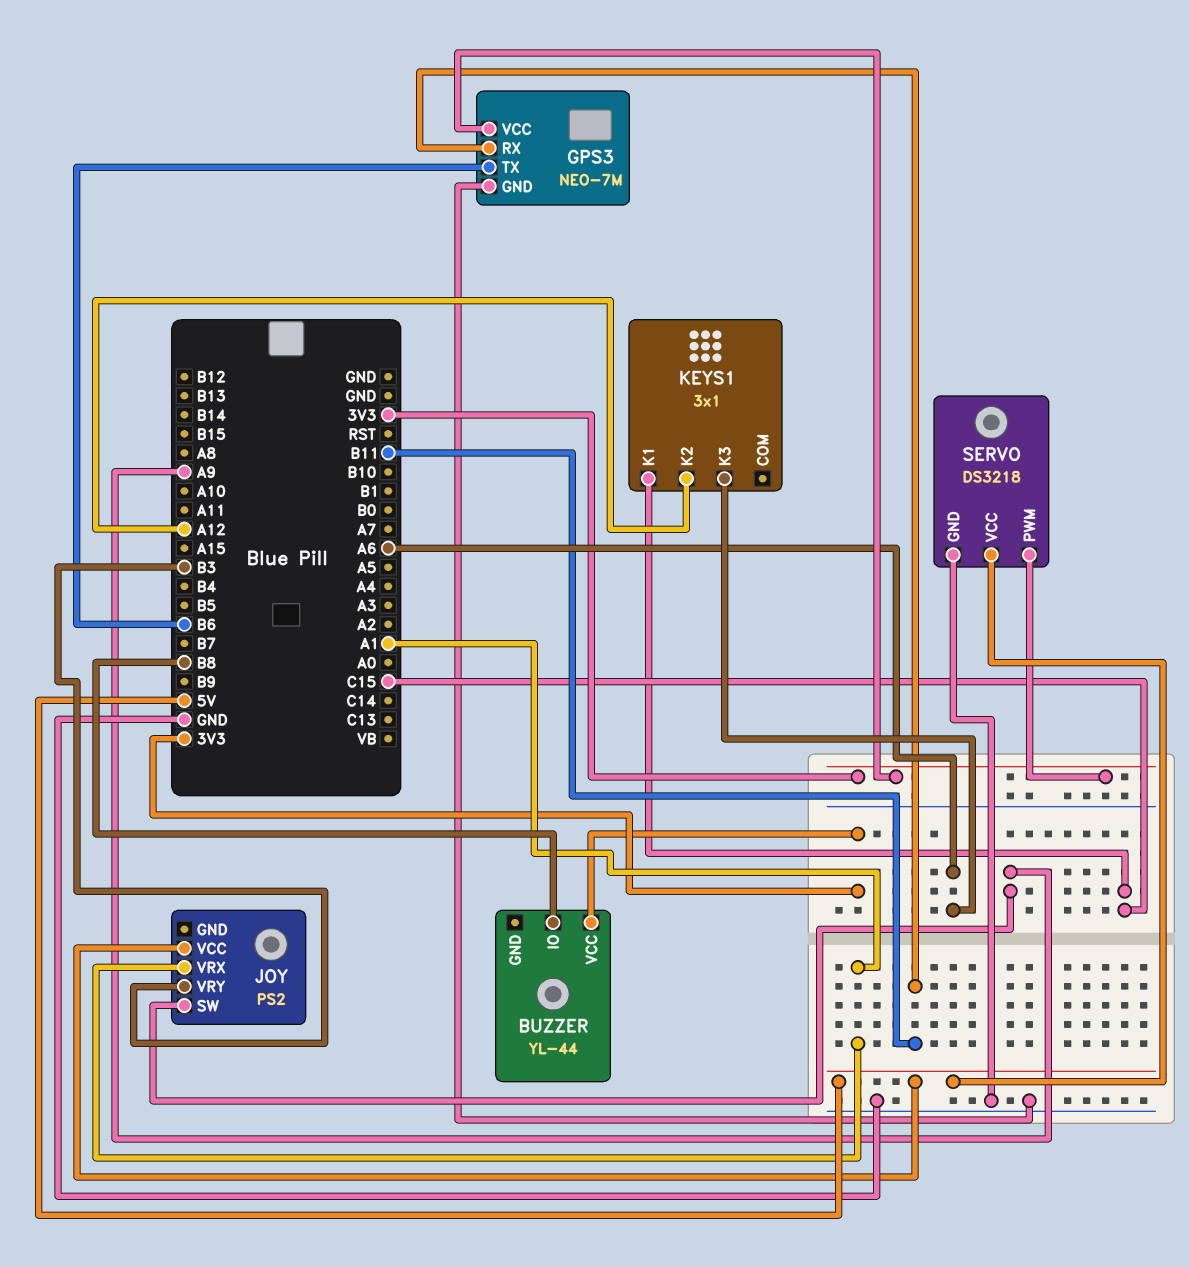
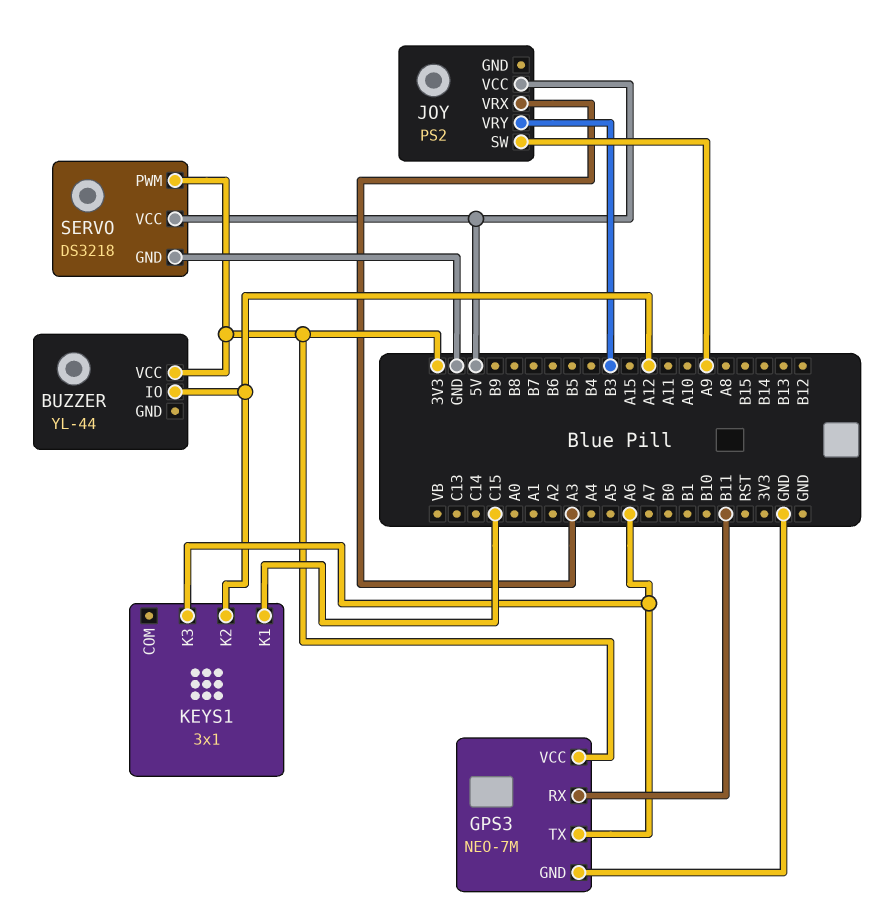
BUZZER pin IO: B8 -> A12
GPS3 pin TX: B6 -> A6
JOY pin VRX: A1 -> A3

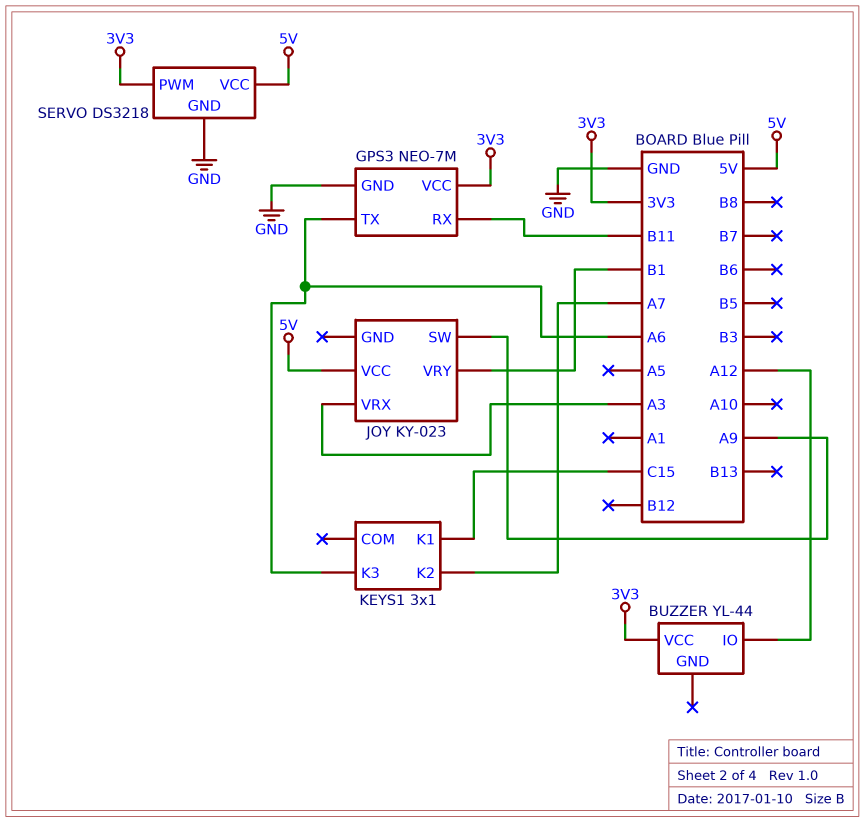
JOY: PS2 -> KY-023
JOY pin VRY: B3 -> B1
KEYS1 pin K2: A12 -> A7

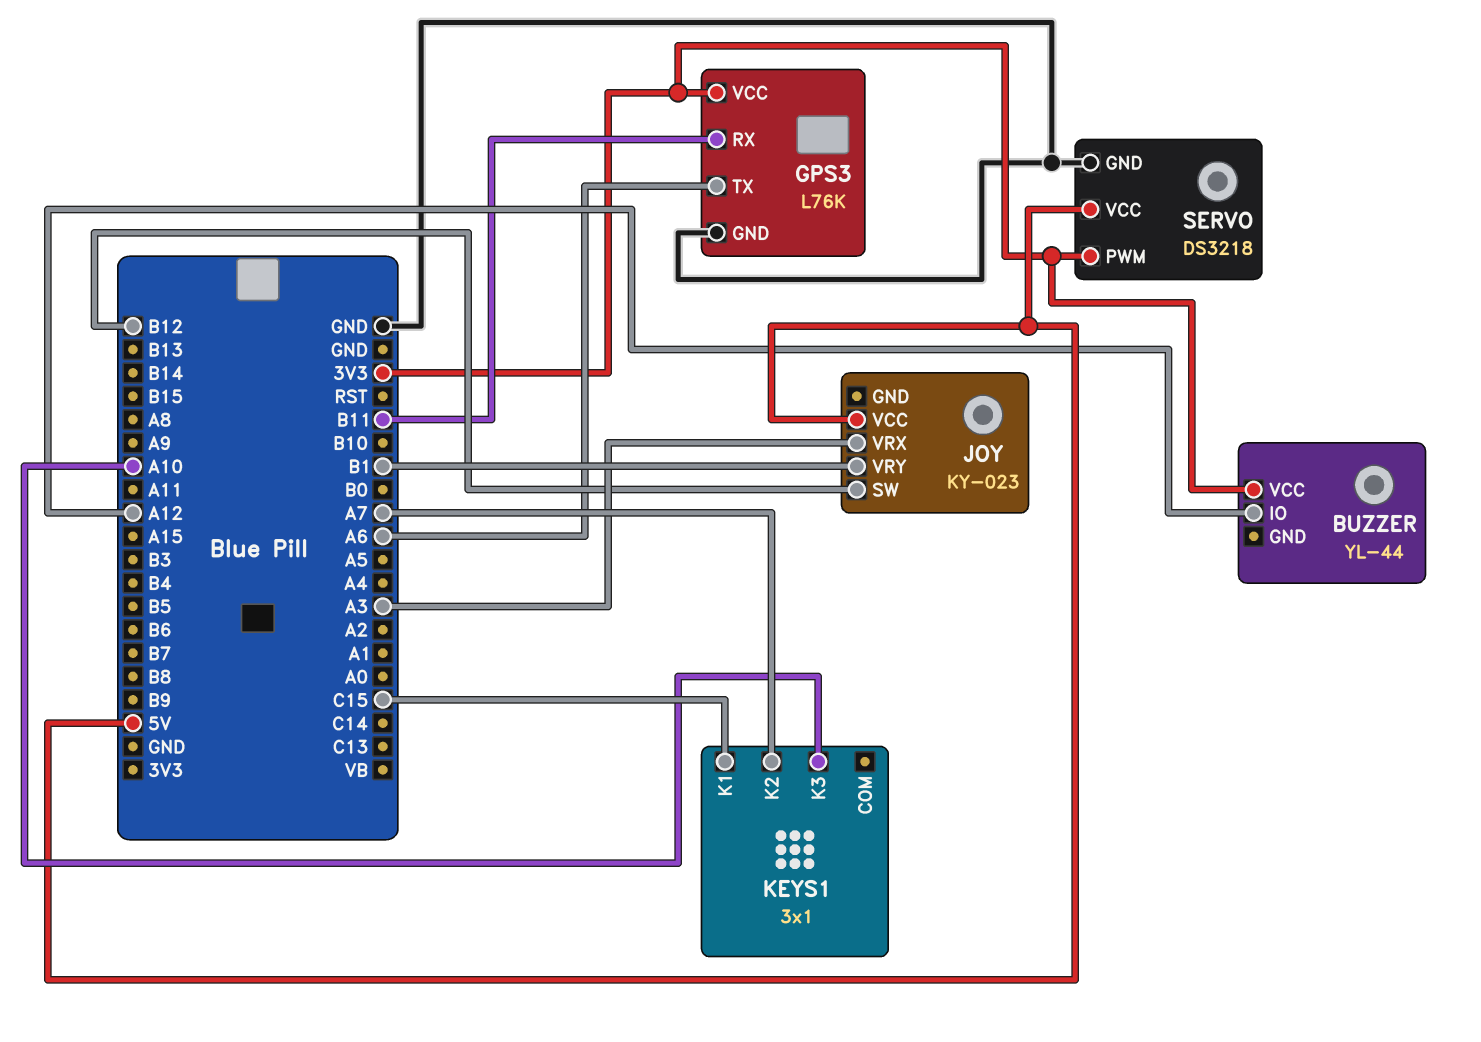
GPS3: NEO-7M -> L76K
JOY pin SW: A9 -> B12
KEYS1 pin K3: A6 -> A10

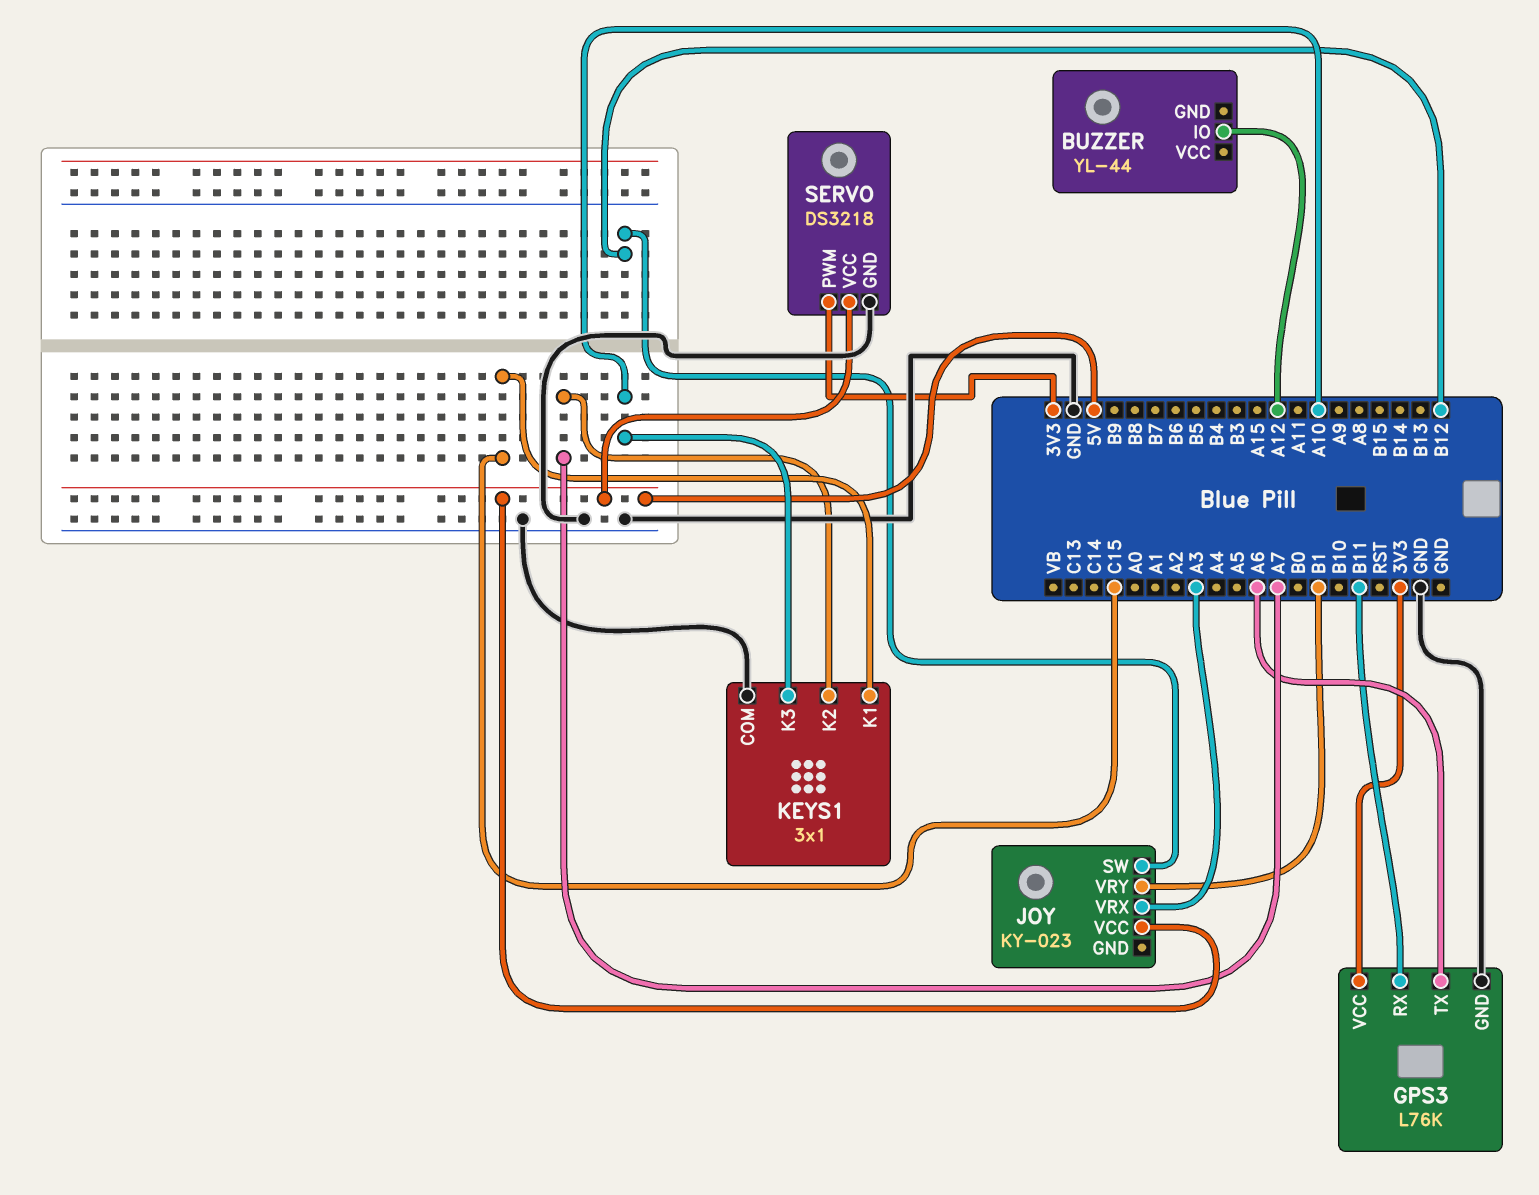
BUZZER pin VCC: 3V3 -> none
KEYS1 pin COM: none -> GND

